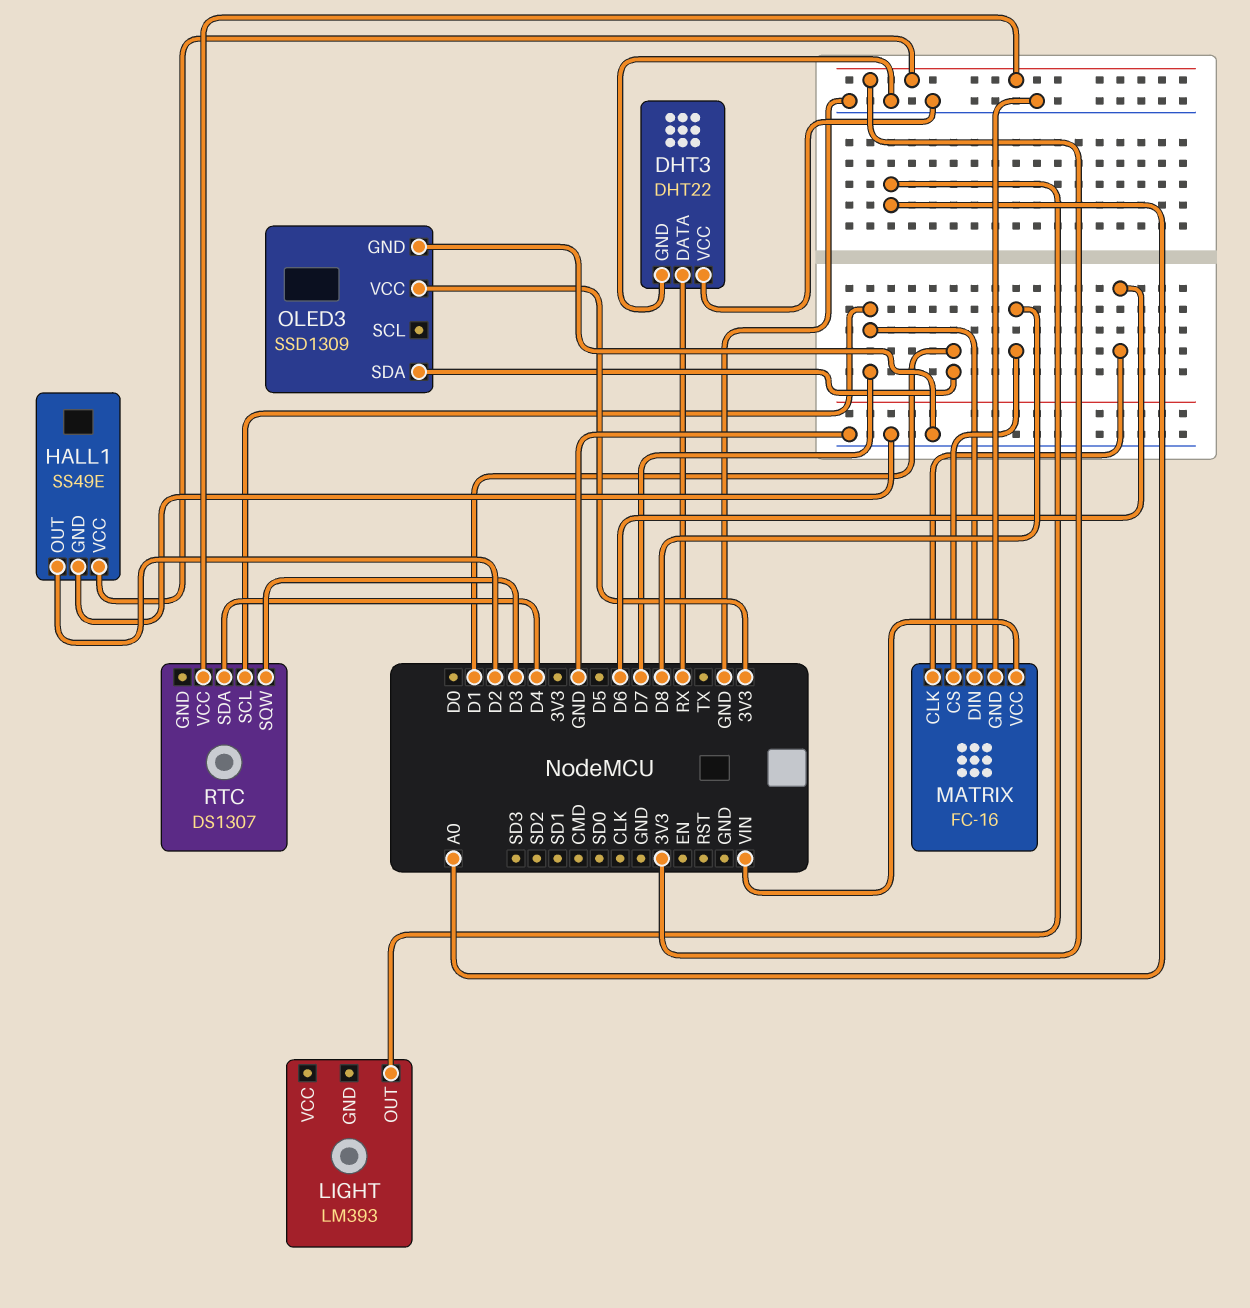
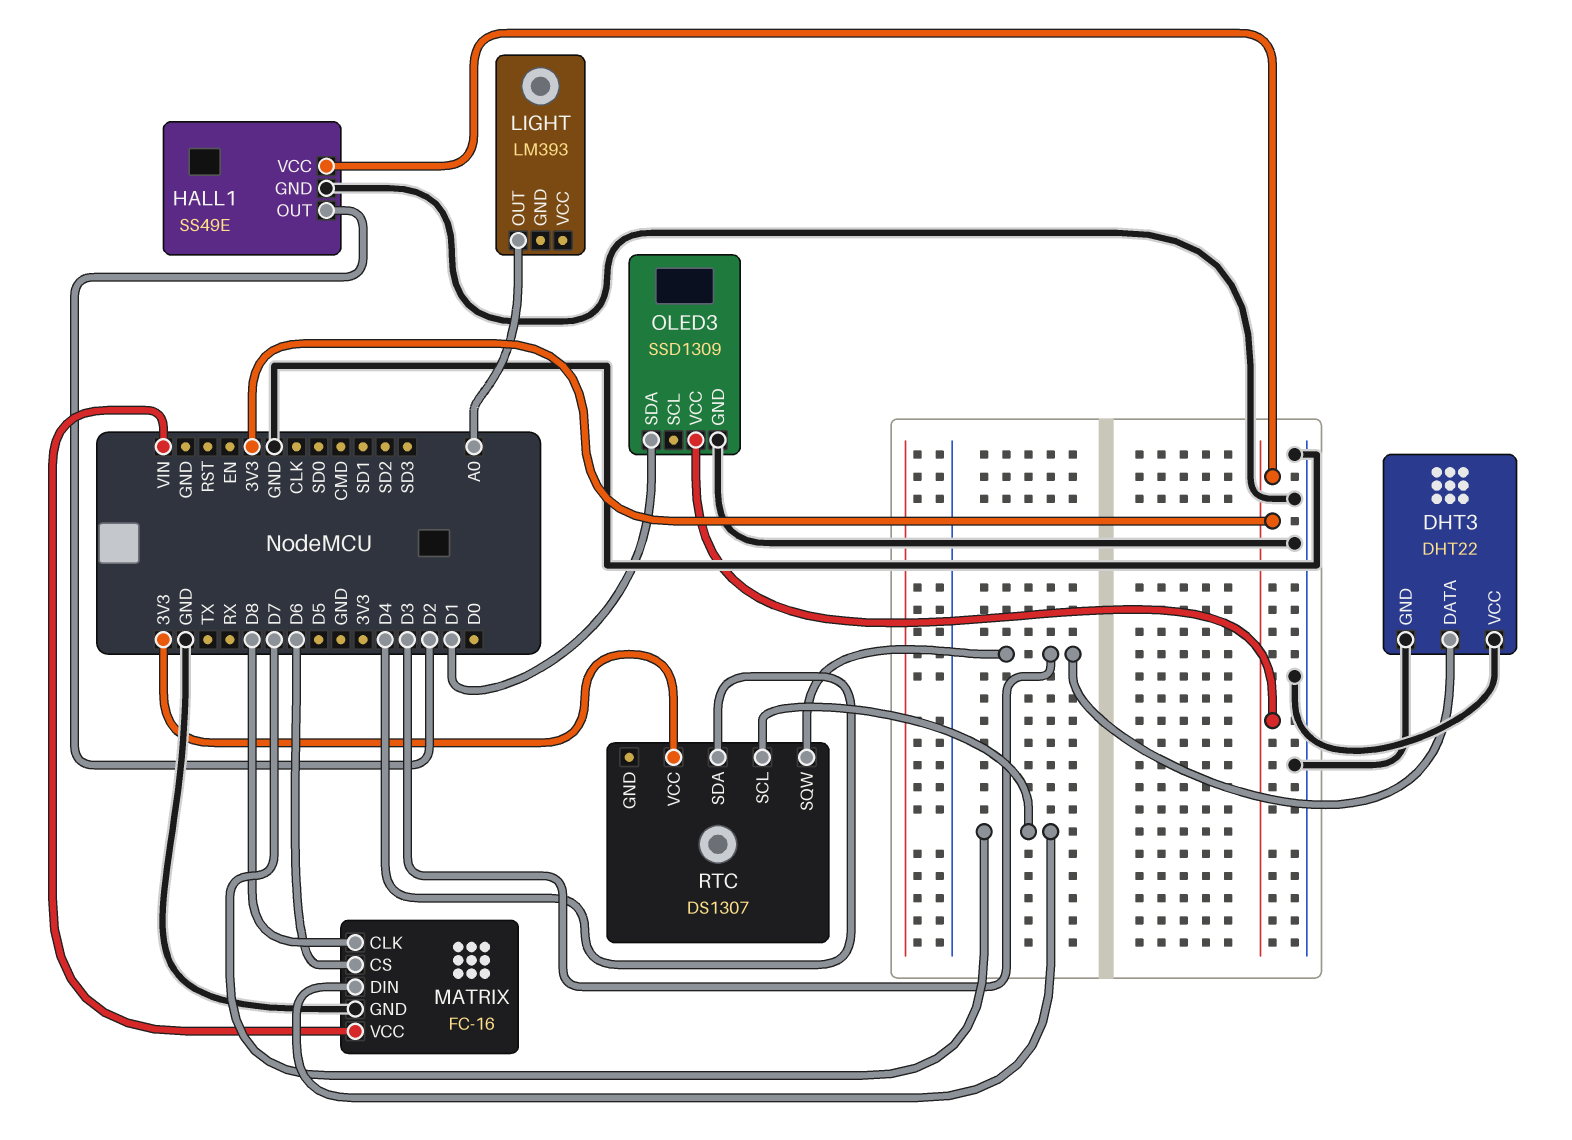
DHT3 pin DATA: RX -> D3
MATRIX pin CLK: D6 -> D8
MATRIX pin CS: D8 -> D6

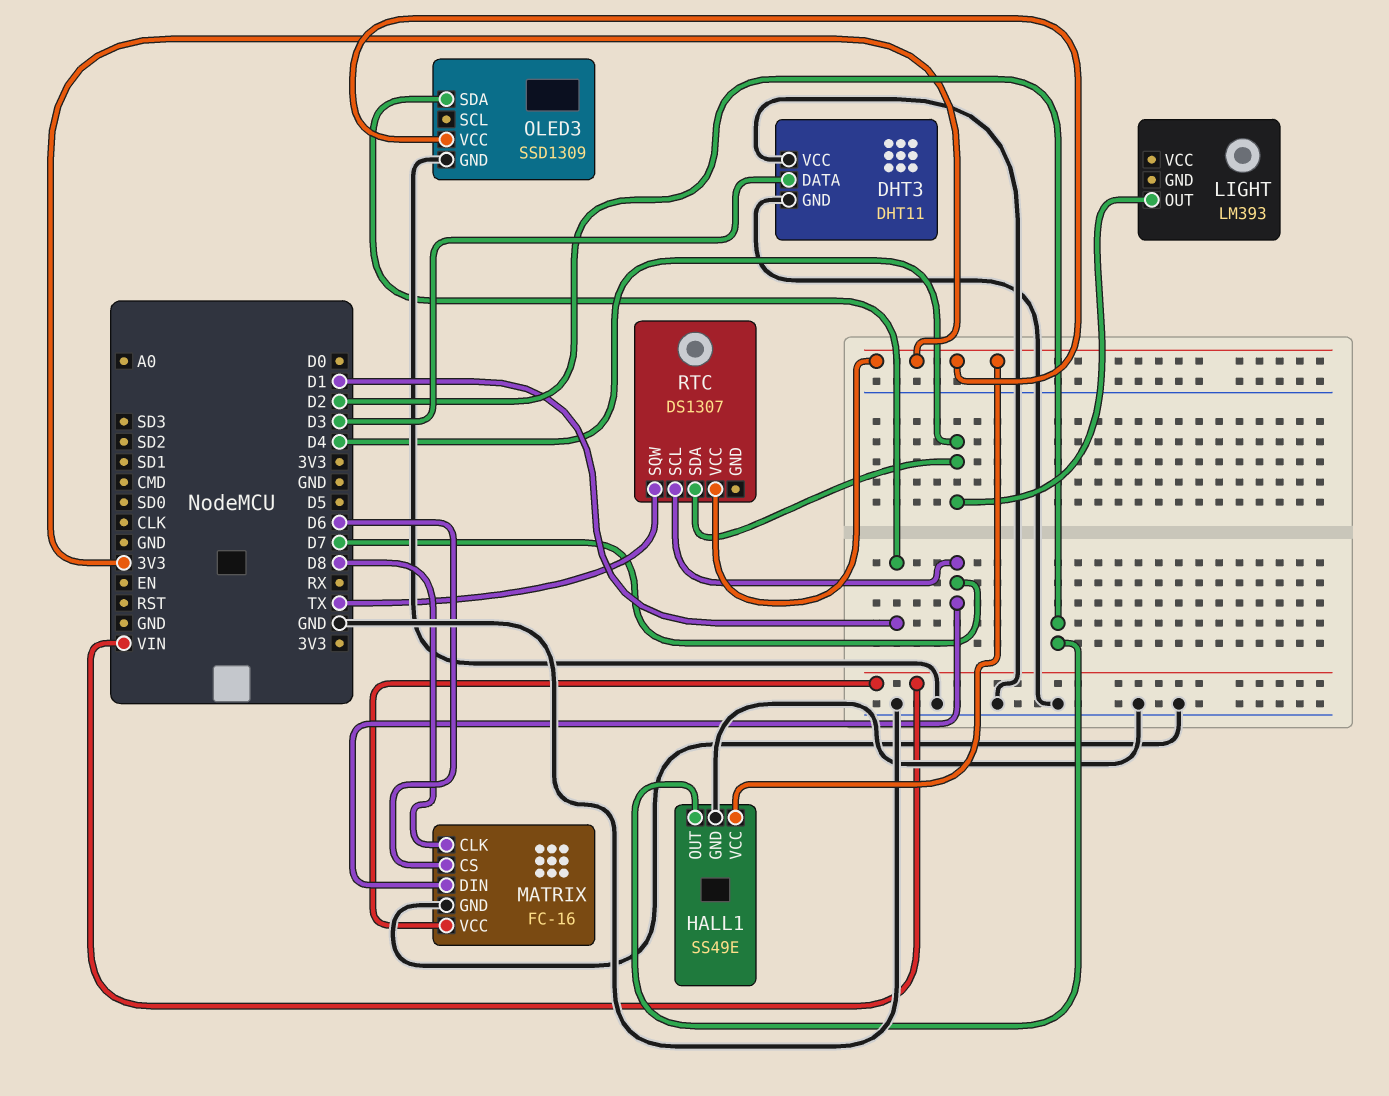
DHT3: DHT22 -> DHT11
LIGHT pin OUT: A0 -> D4
RTC pin SQW: D3 -> TX

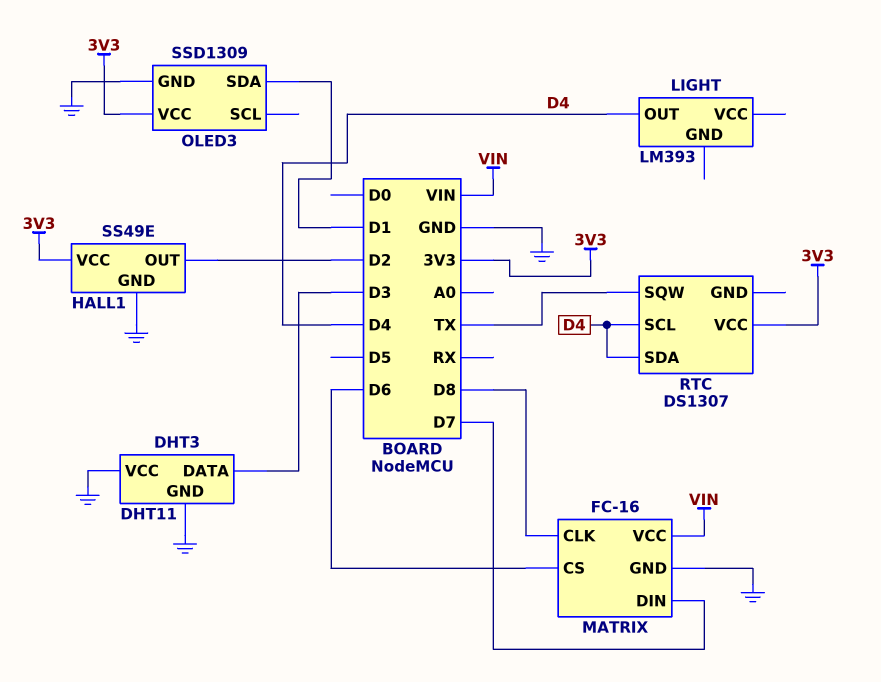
RTC pin SCL: D7 -> D4

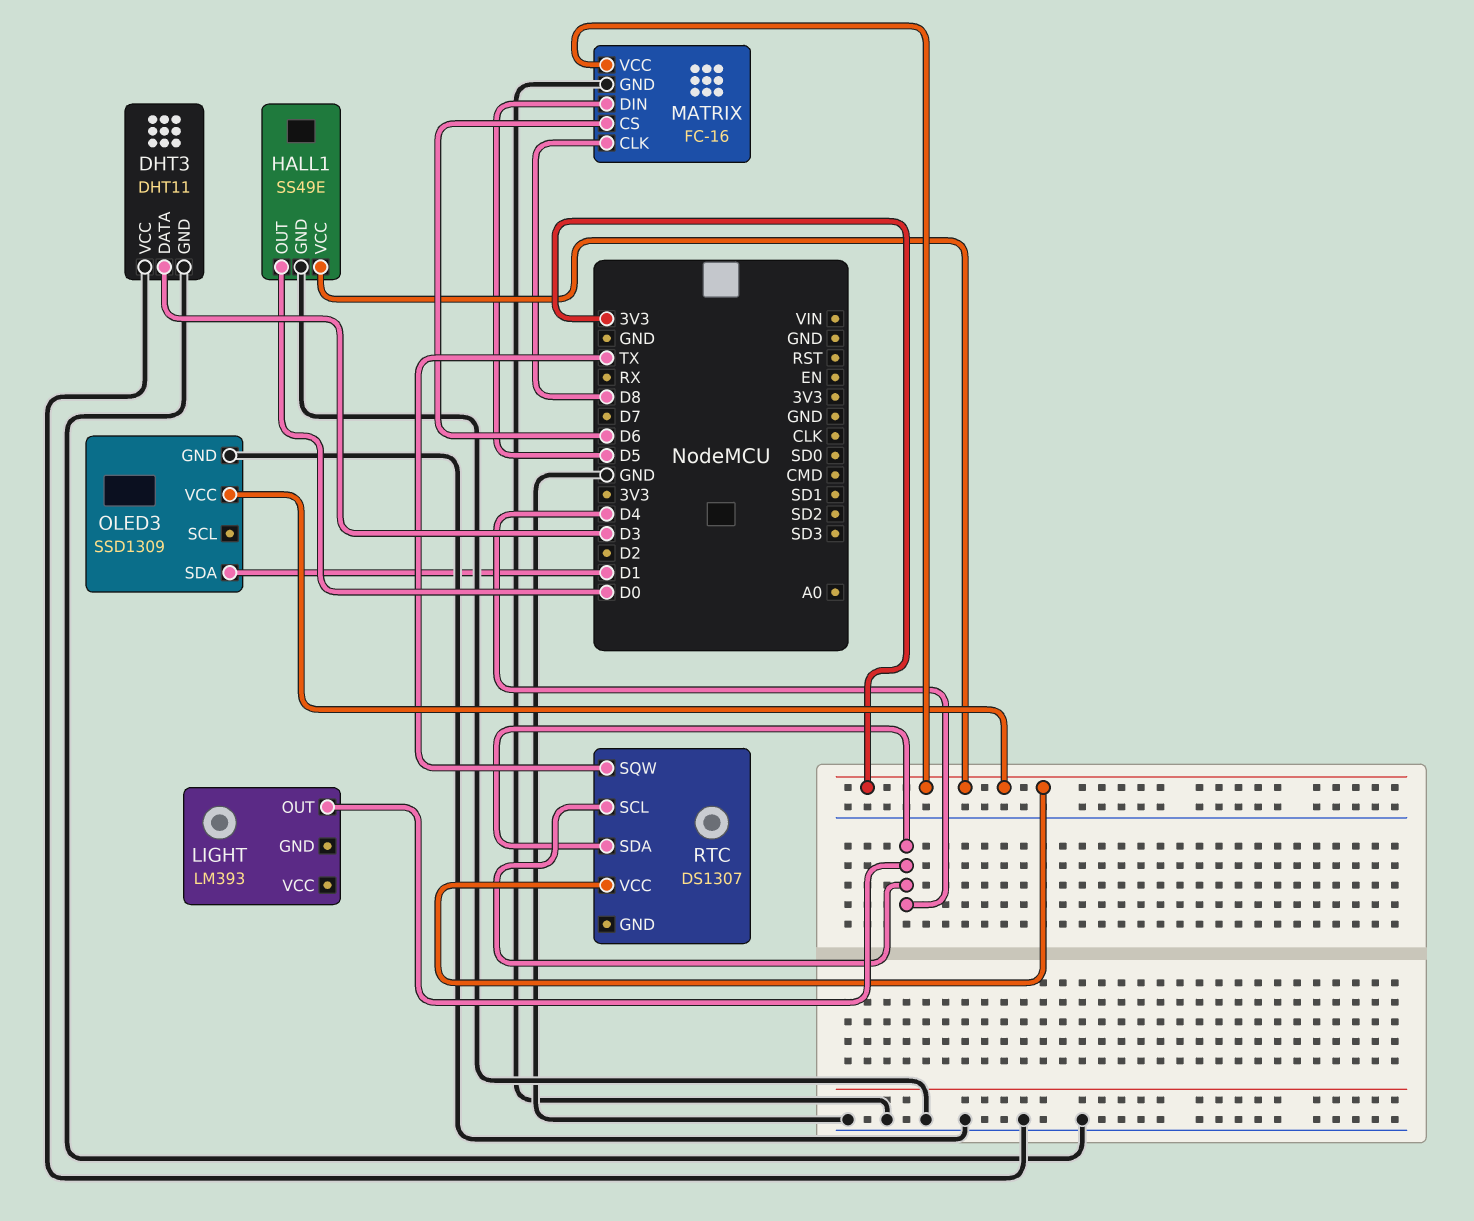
HALL1 pin OUT: D2 -> D0
MATRIX pin DIN: D7 -> D5
MATRIX pin VCC: VIN -> 3V3

